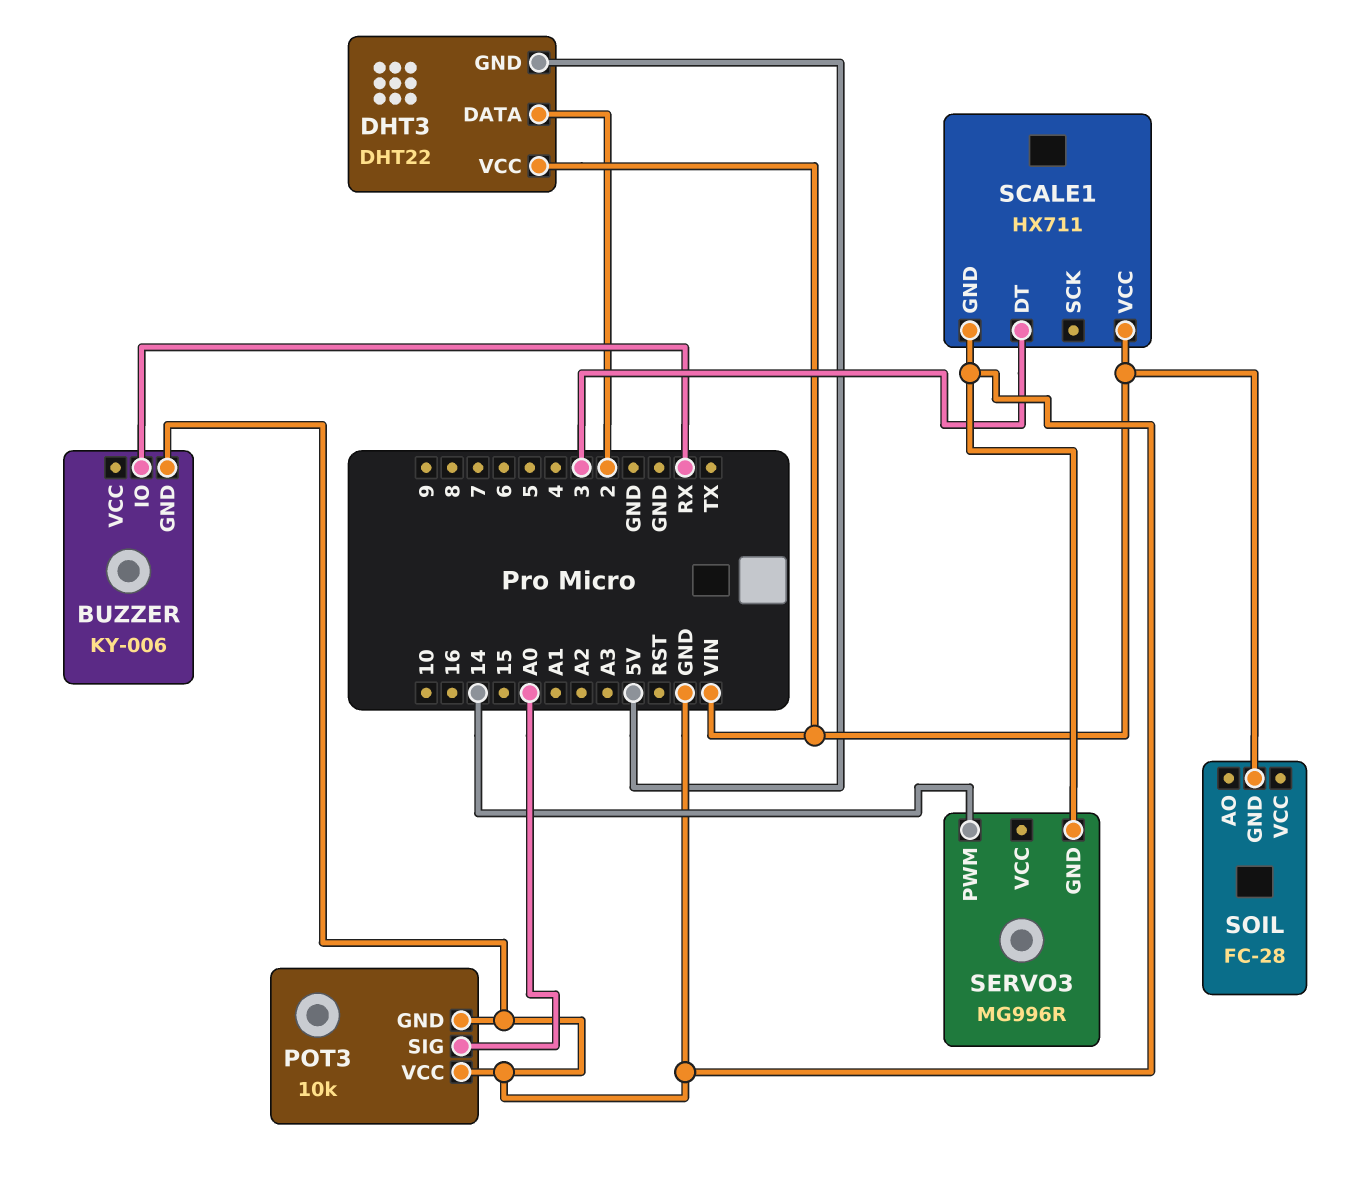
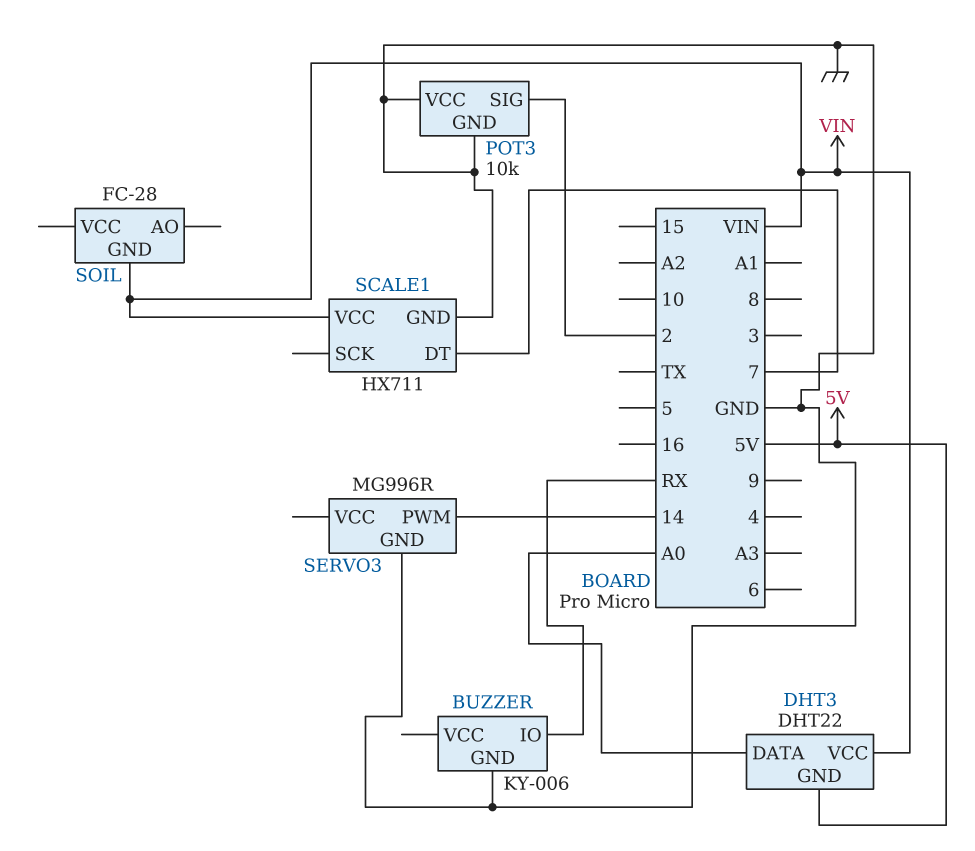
DHT3 pin DATA: 2 -> A0
POT3 pin SIG: A0 -> 2
SCALE1 pin DT: 3 -> 7

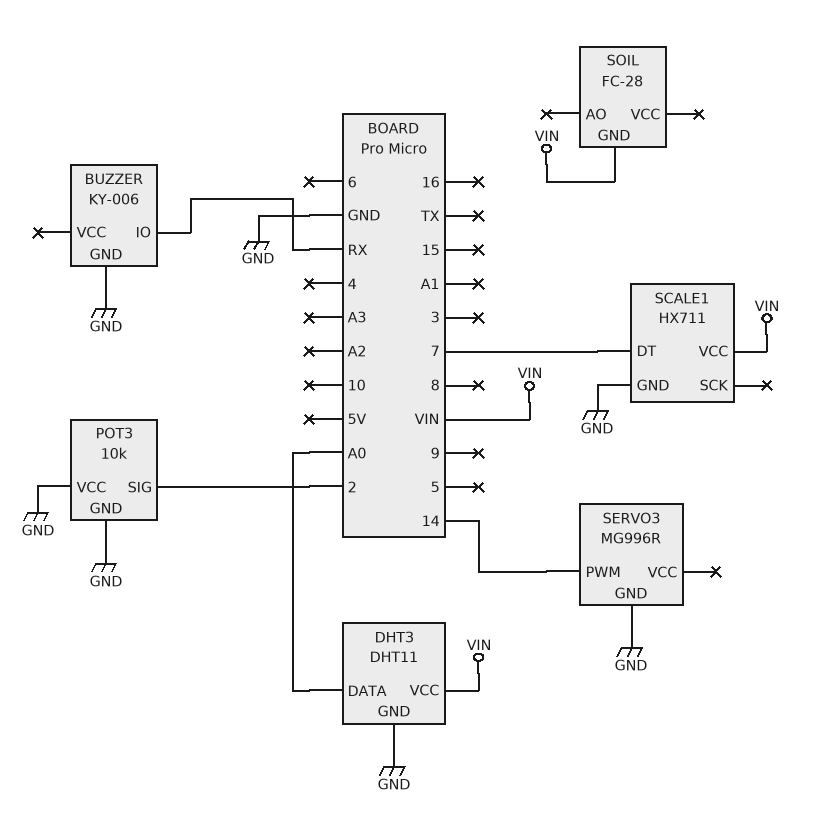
DHT3: DHT22 -> DHT11
DHT3 pin GND: 5V -> GND

